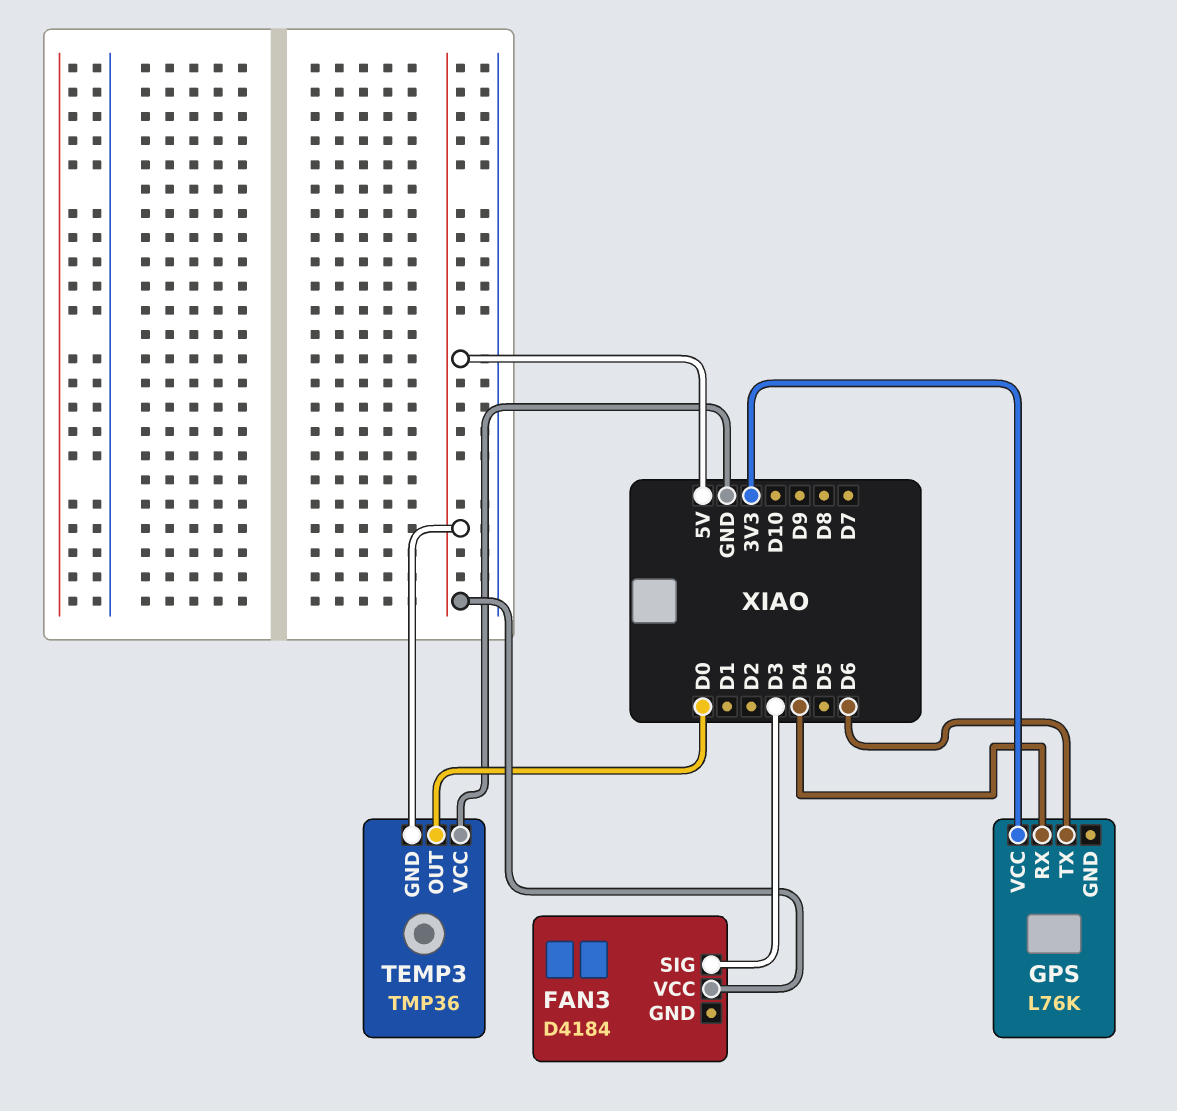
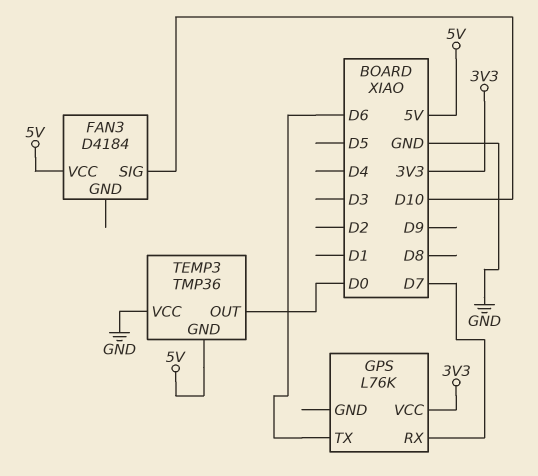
FAN3 pin SIG: D3 -> D10
GPS pin RX: D4 -> D7

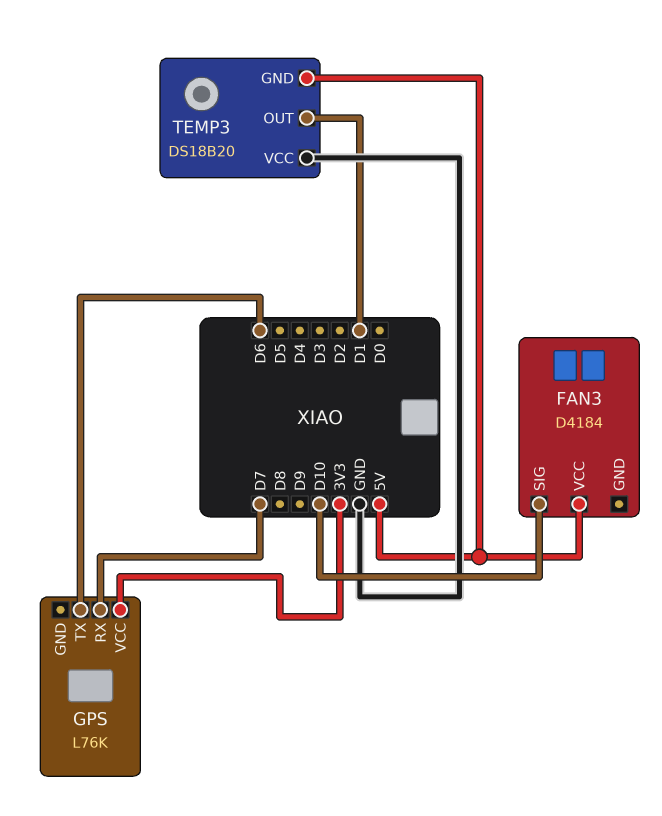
TEMP3: TMP36 -> DS18B20
TEMP3 pin OUT: D0 -> D1

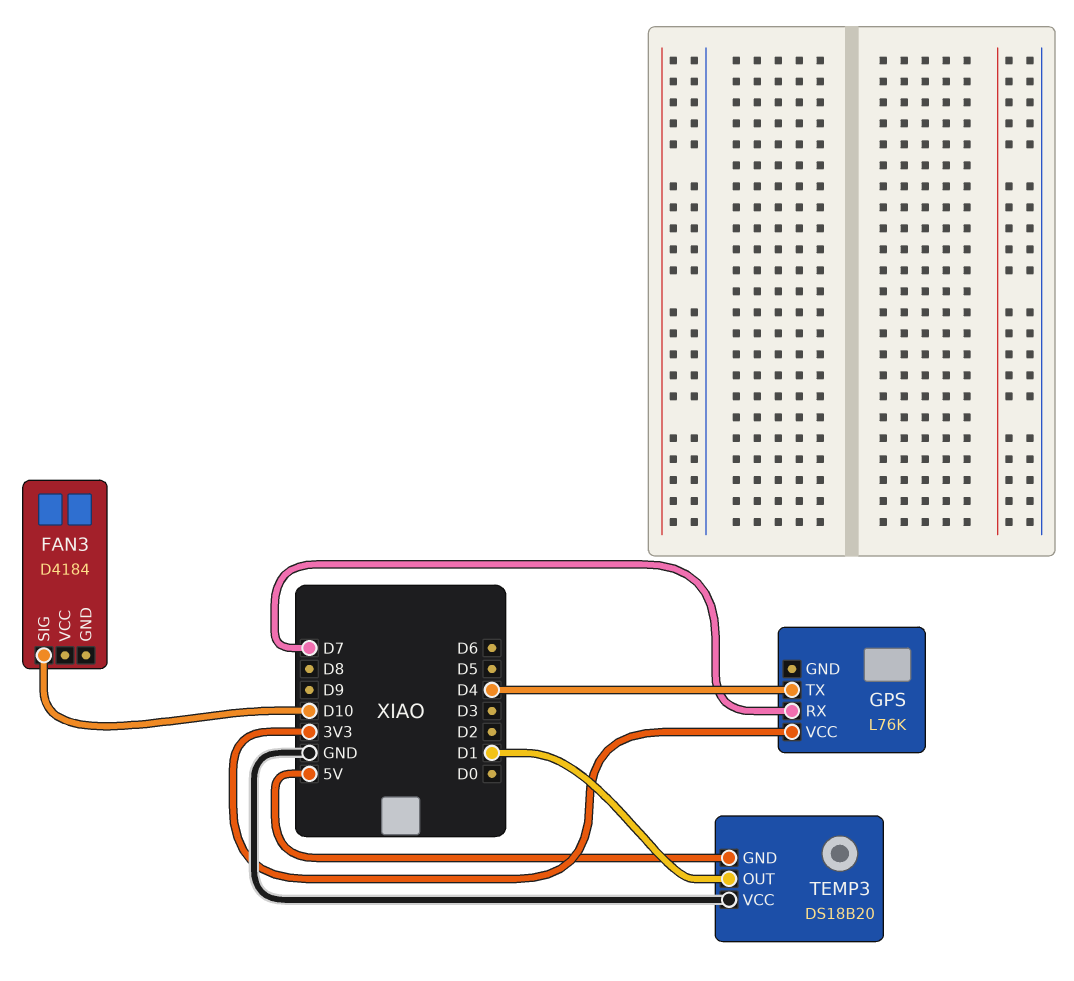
FAN3 pin VCC: 5V -> none
GPS pin TX: D6 -> D4

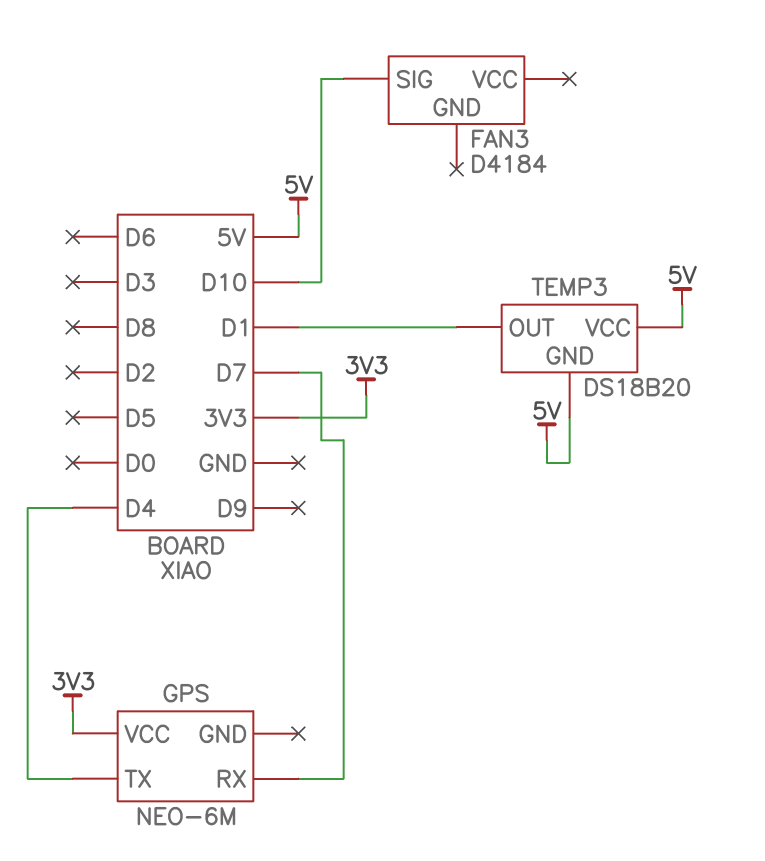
GPS: L76K -> NEO-6M
TEMP3 pin VCC: GND -> 5V

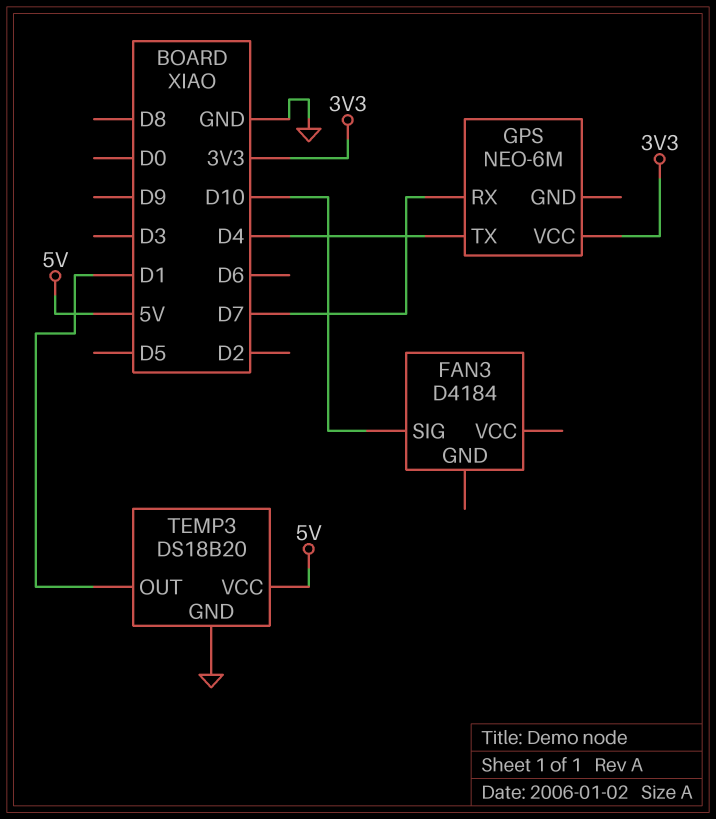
TEMP3 pin GND: 5V -> GND

